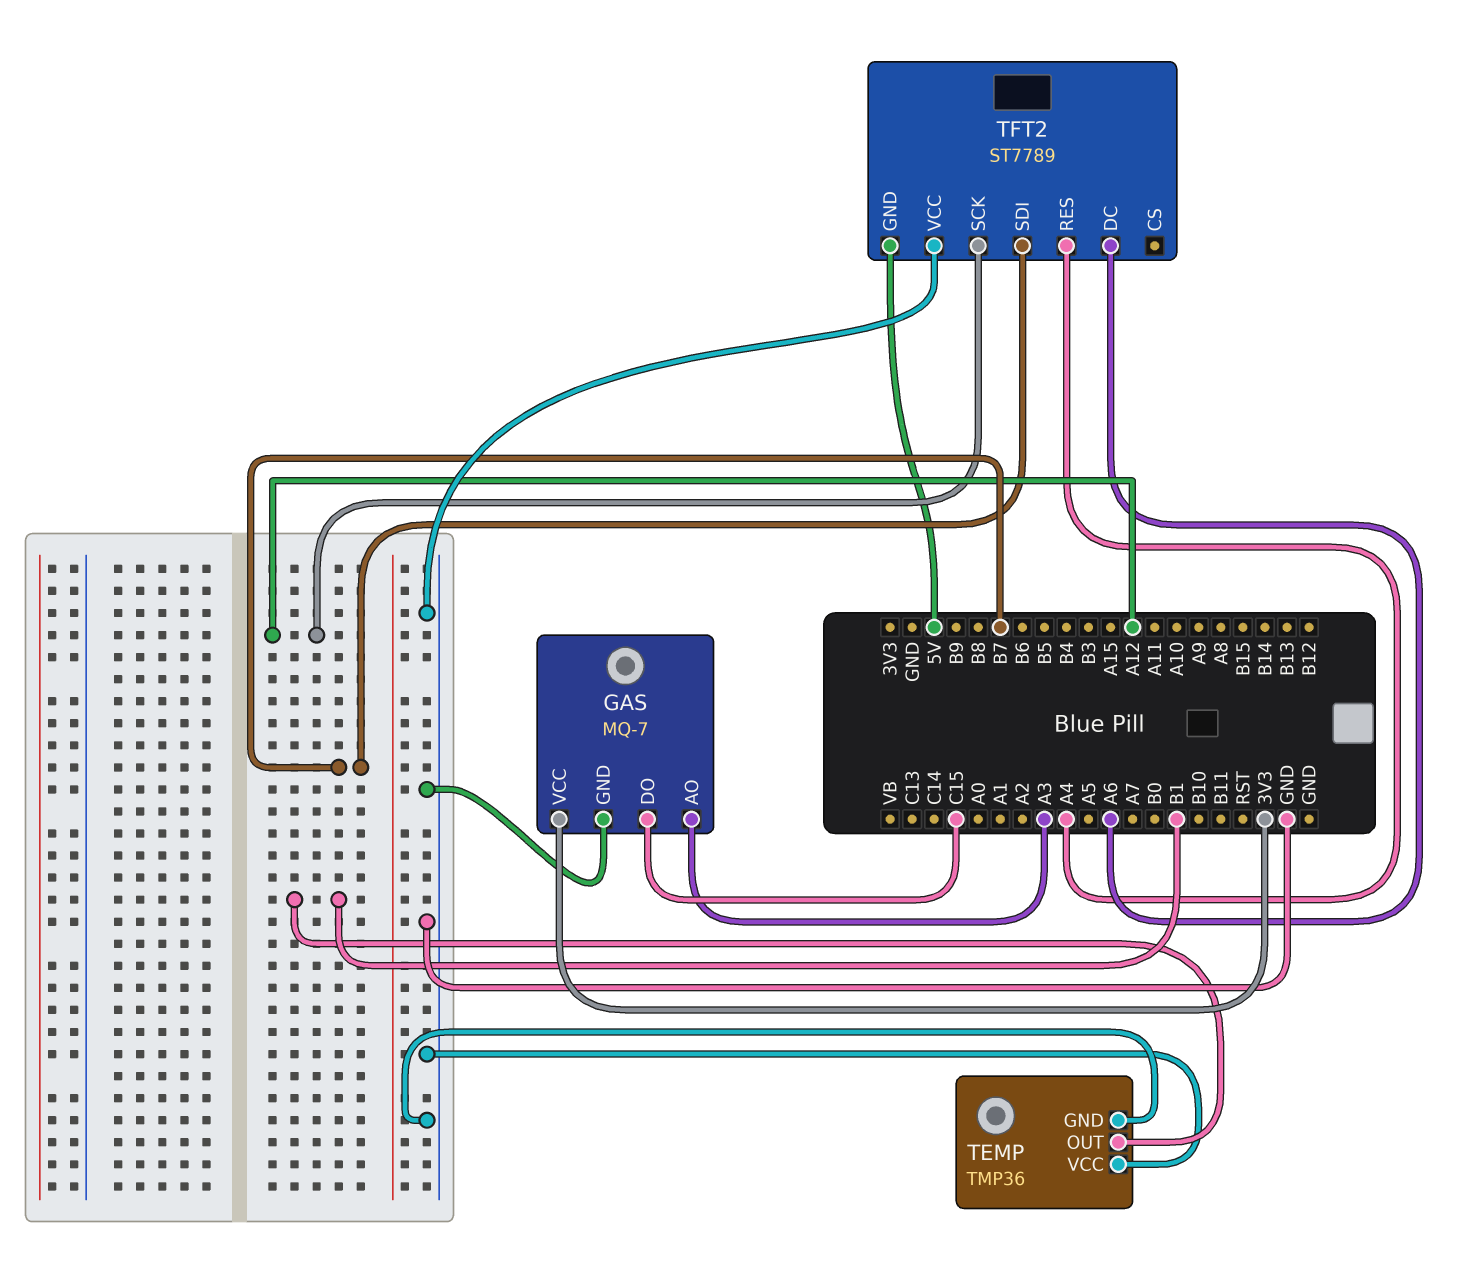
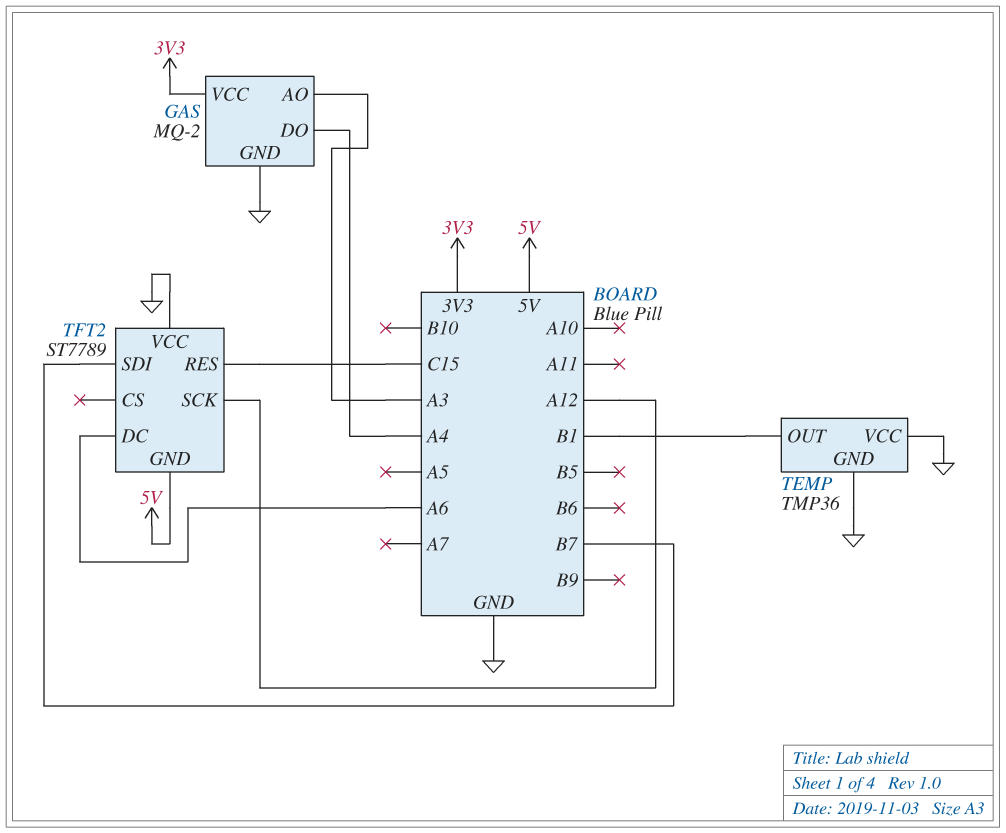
GAS: MQ-7 -> MQ-2
GAS pin DO: C15 -> A4
TFT2 pin RES: A4 -> C15

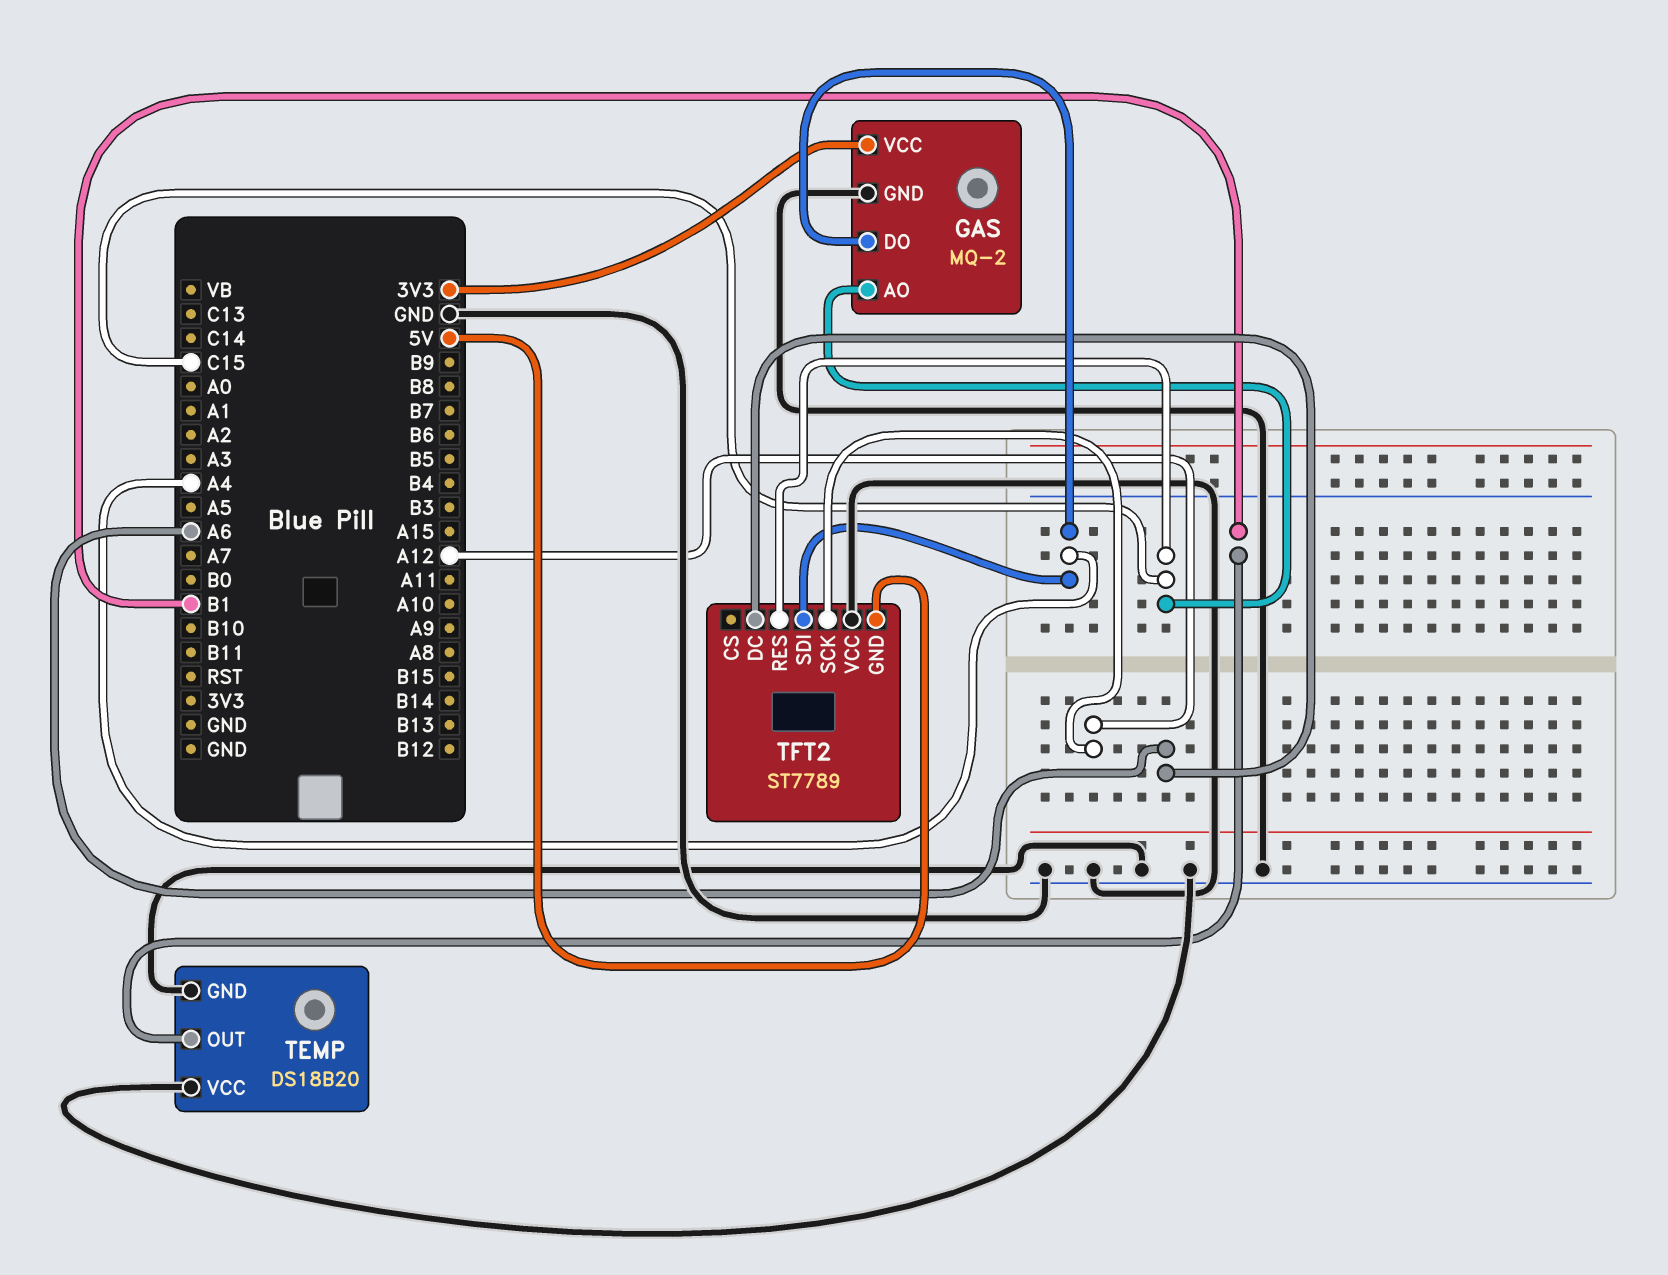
GAS pin AO: A3 -> C15
TEMP: TMP36 -> DS18B20
TFT2 pin SDI: B7 -> A4

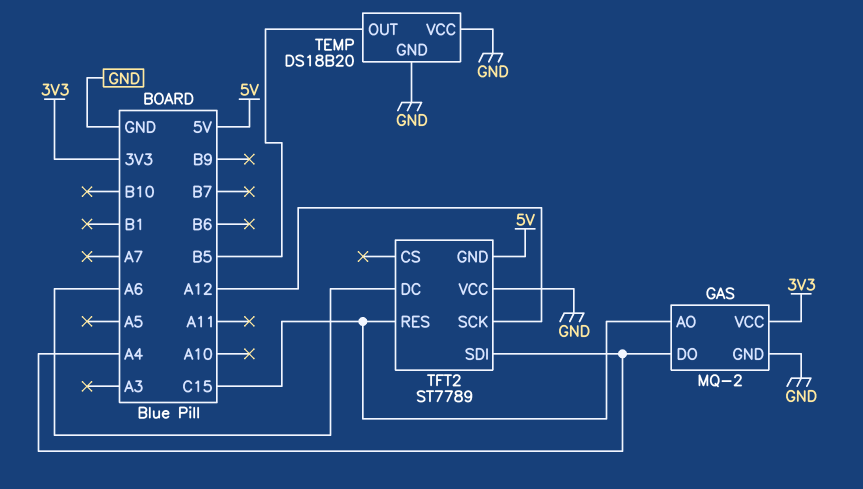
TEMP pin OUT: B1 -> B5

